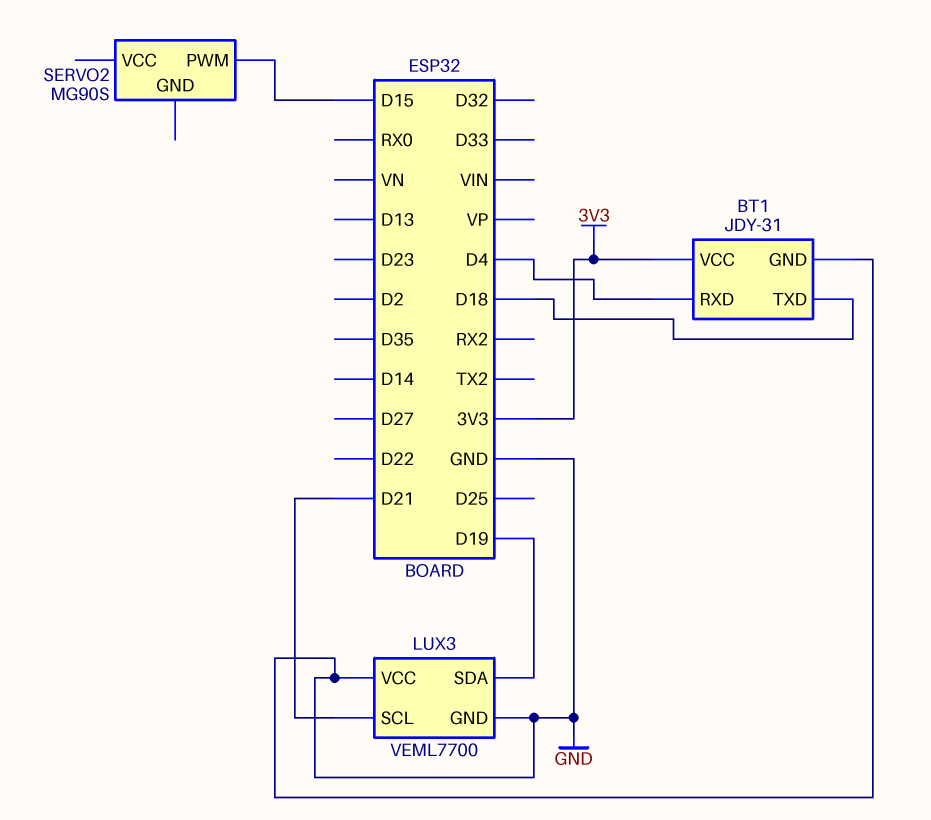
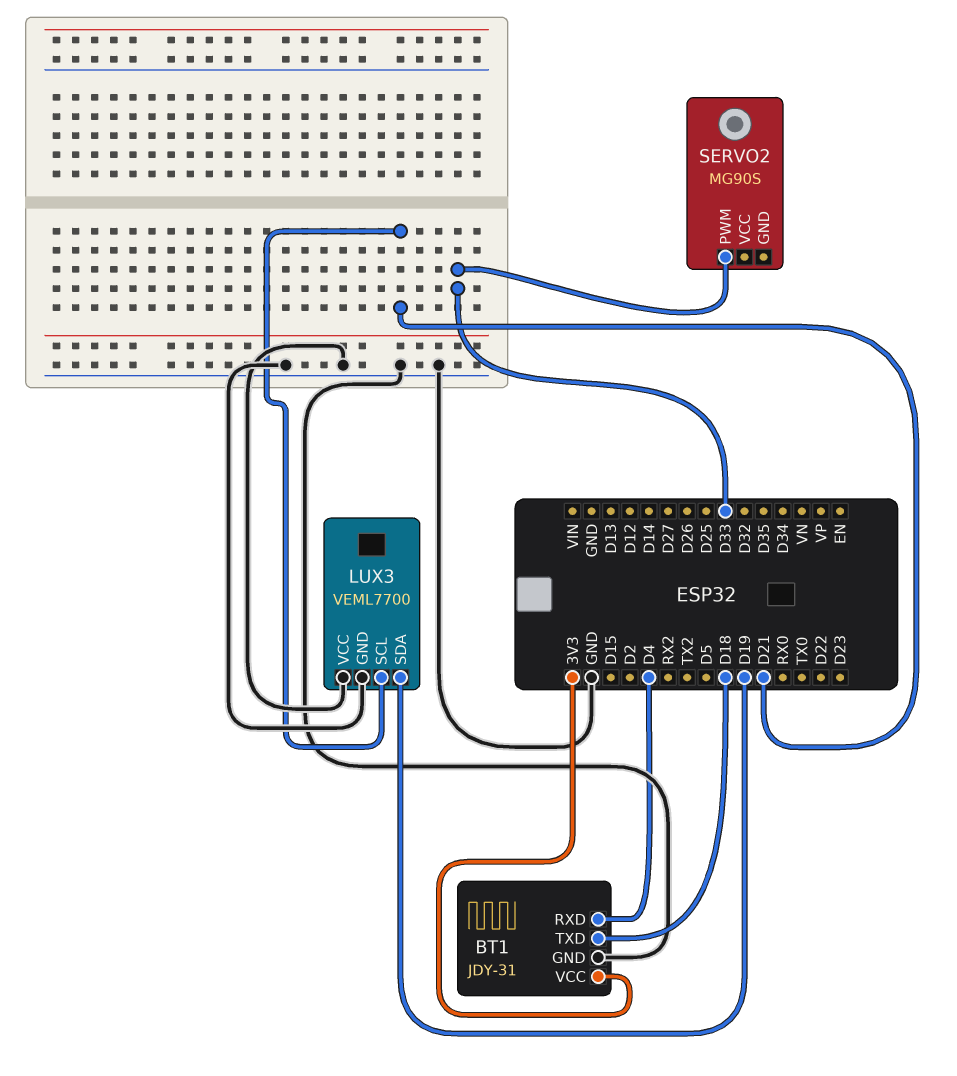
SERVO2 pin PWM: D15 -> D33

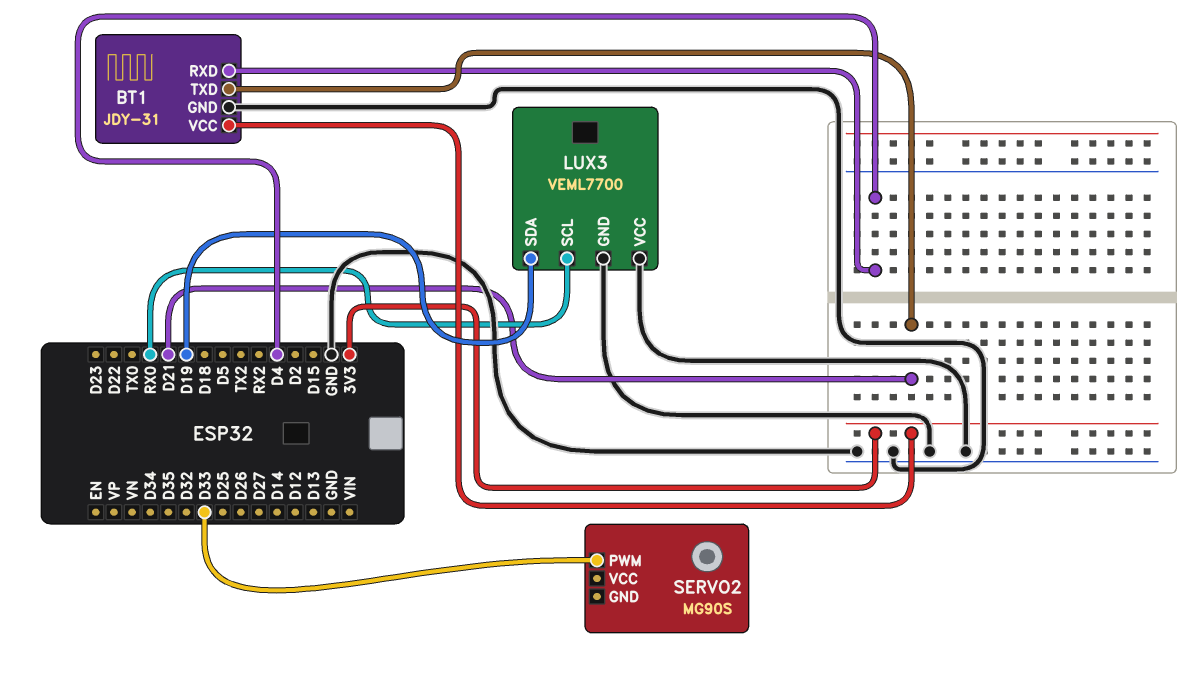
BT1 pin TXD: D18 -> D21
LUX3 pin SCL: D21 -> RX0

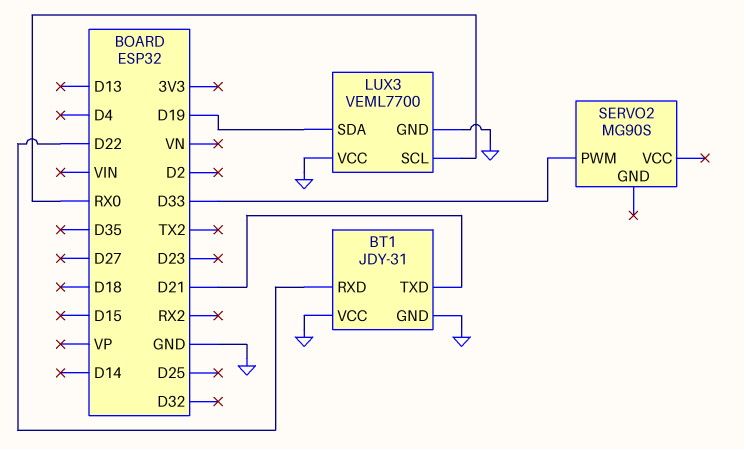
BT1 pin RXD: D4 -> D22
BT1 pin VCC: 3V3 -> GND

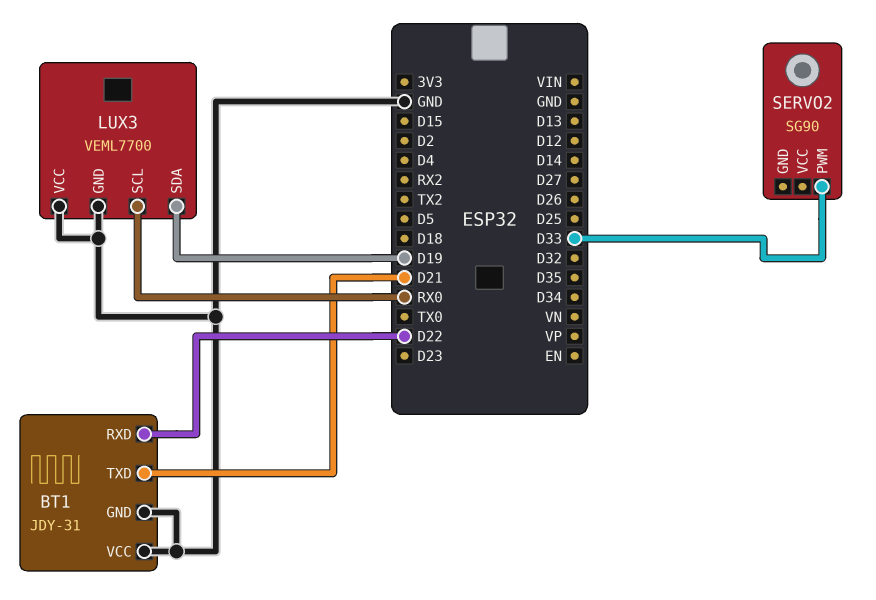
SERVO2: MG90S -> SG90

